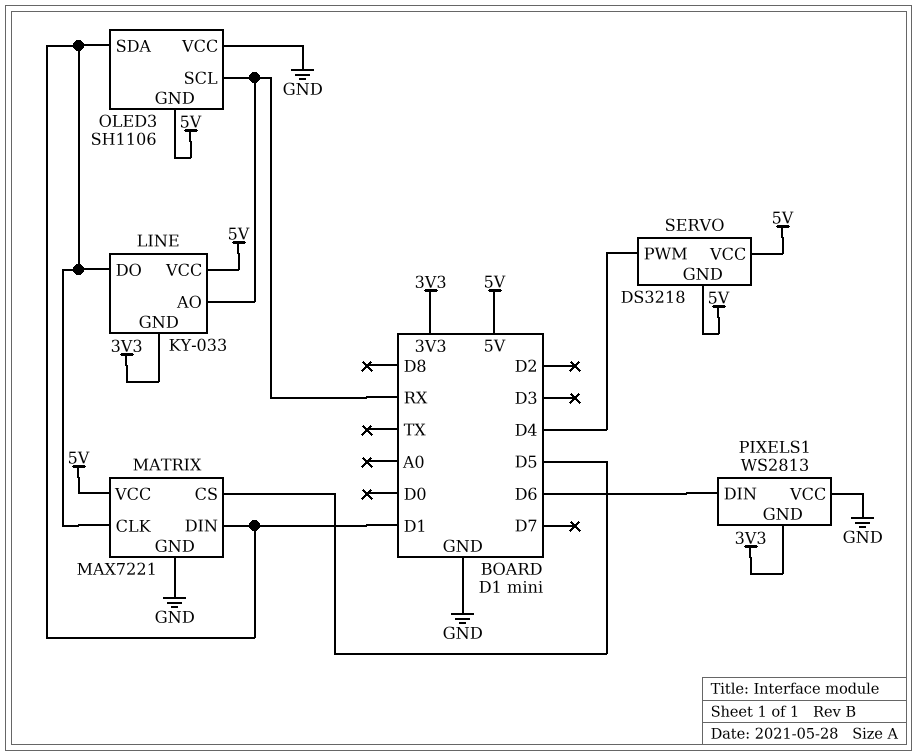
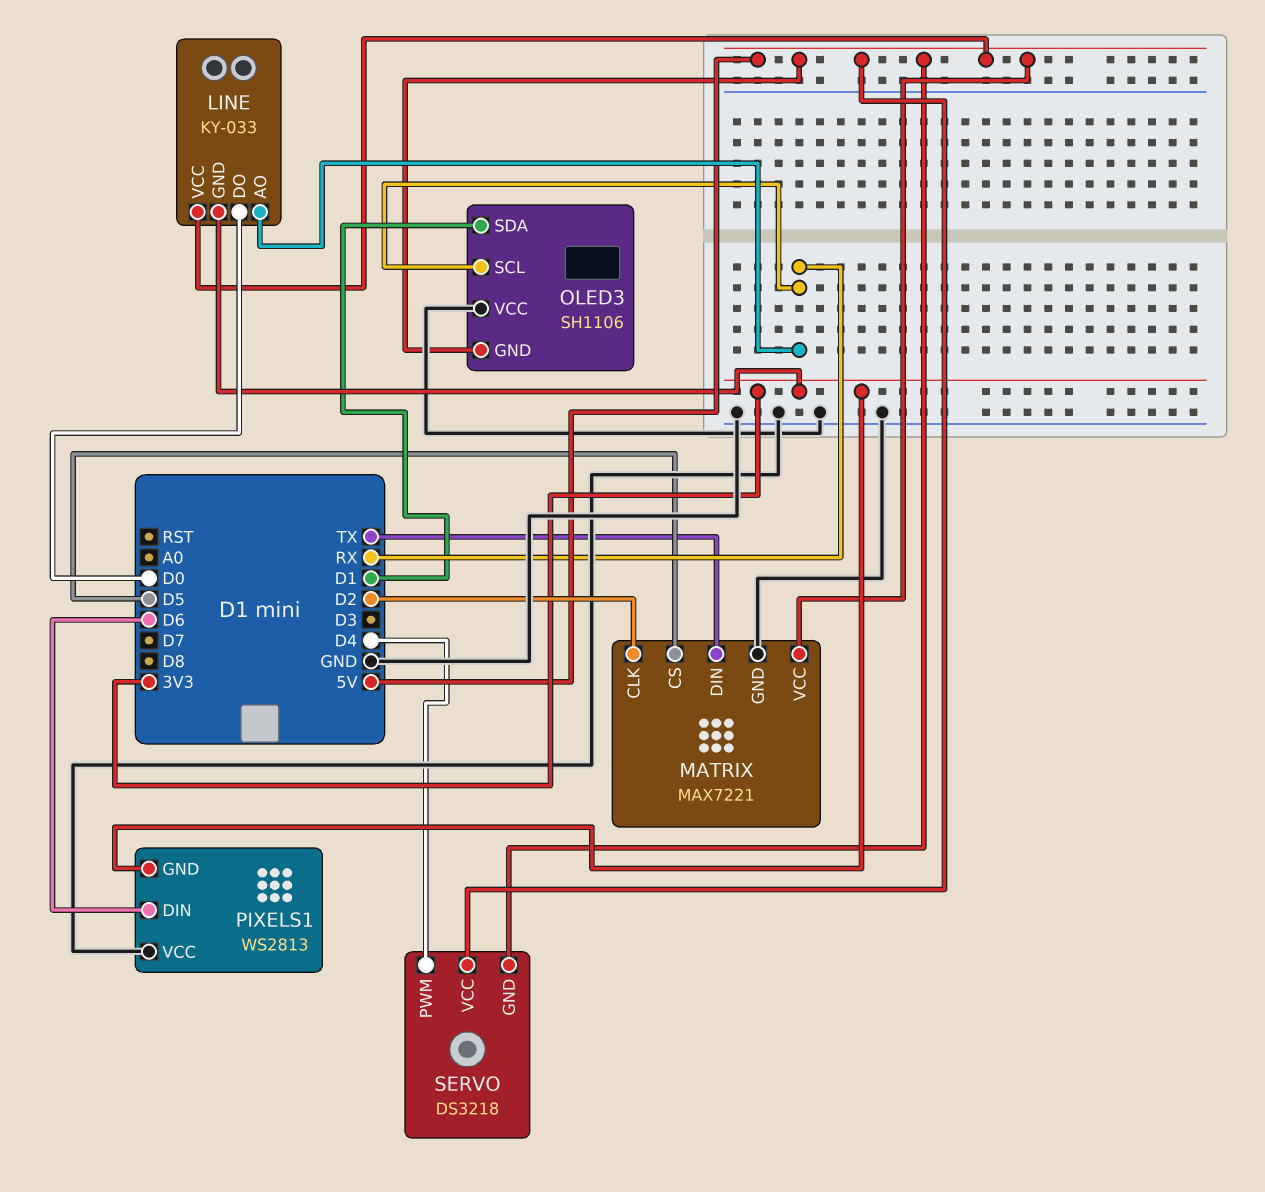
LINE pin DO: D1 -> D0
MATRIX pin CLK: D1 -> D2
MATRIX pin DIN: D1 -> TX

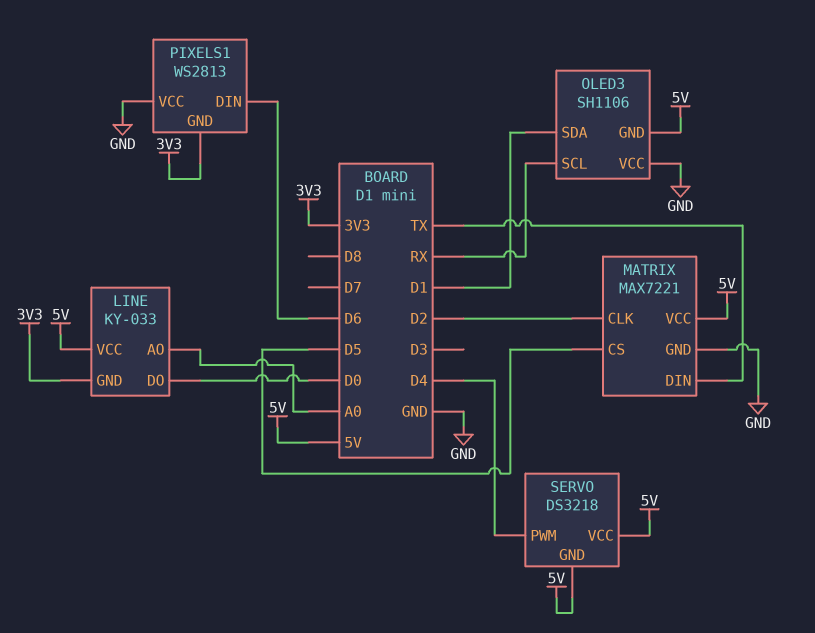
LINE pin AO: RX -> A0

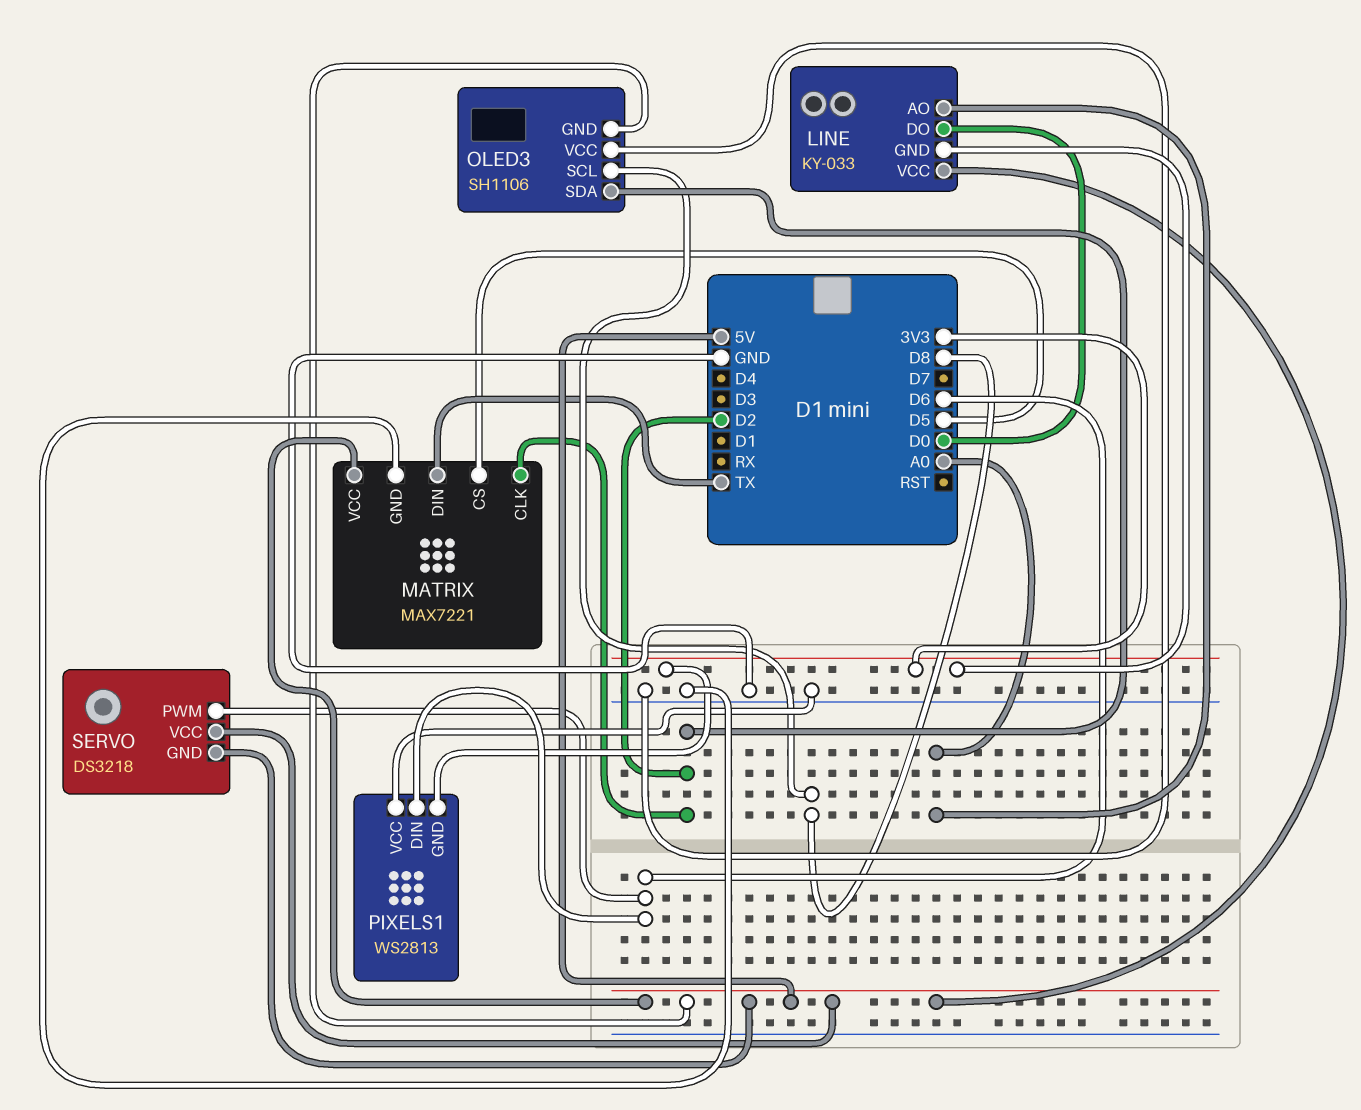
OLED3 pin SCL: RX -> D8
OLED3 pin SDA: D1 -> D2
SERVO pin PWM: D4 -> D6

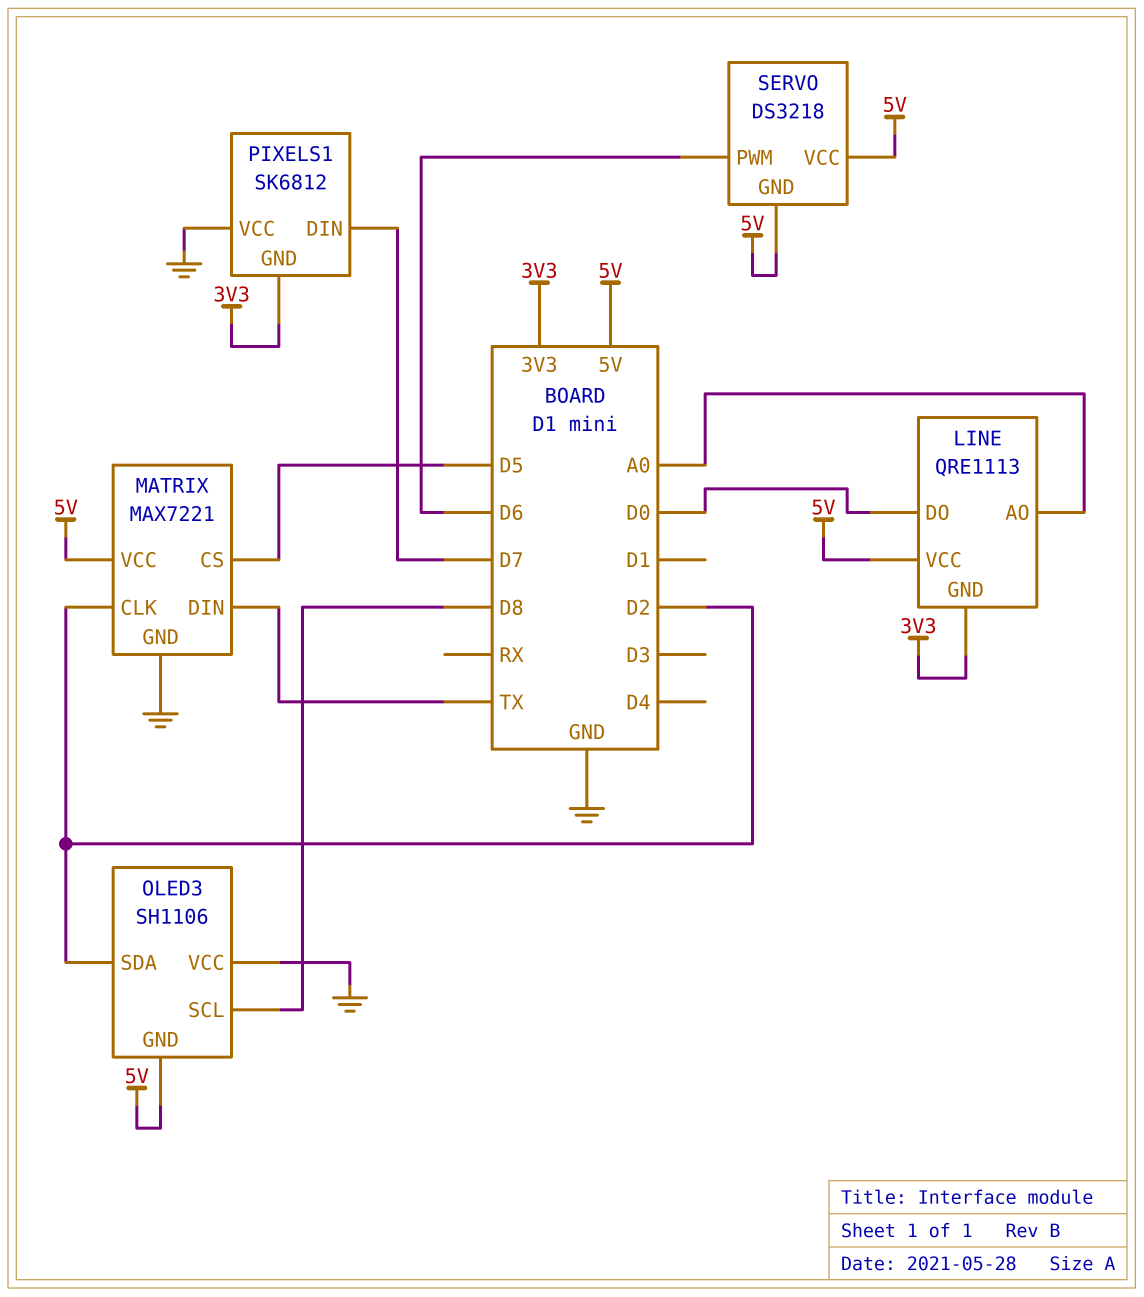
LINE: KY-033 -> QRE1113
PIXELS1: WS2813 -> SK6812
PIXELS1 pin DIN: D6 -> D7

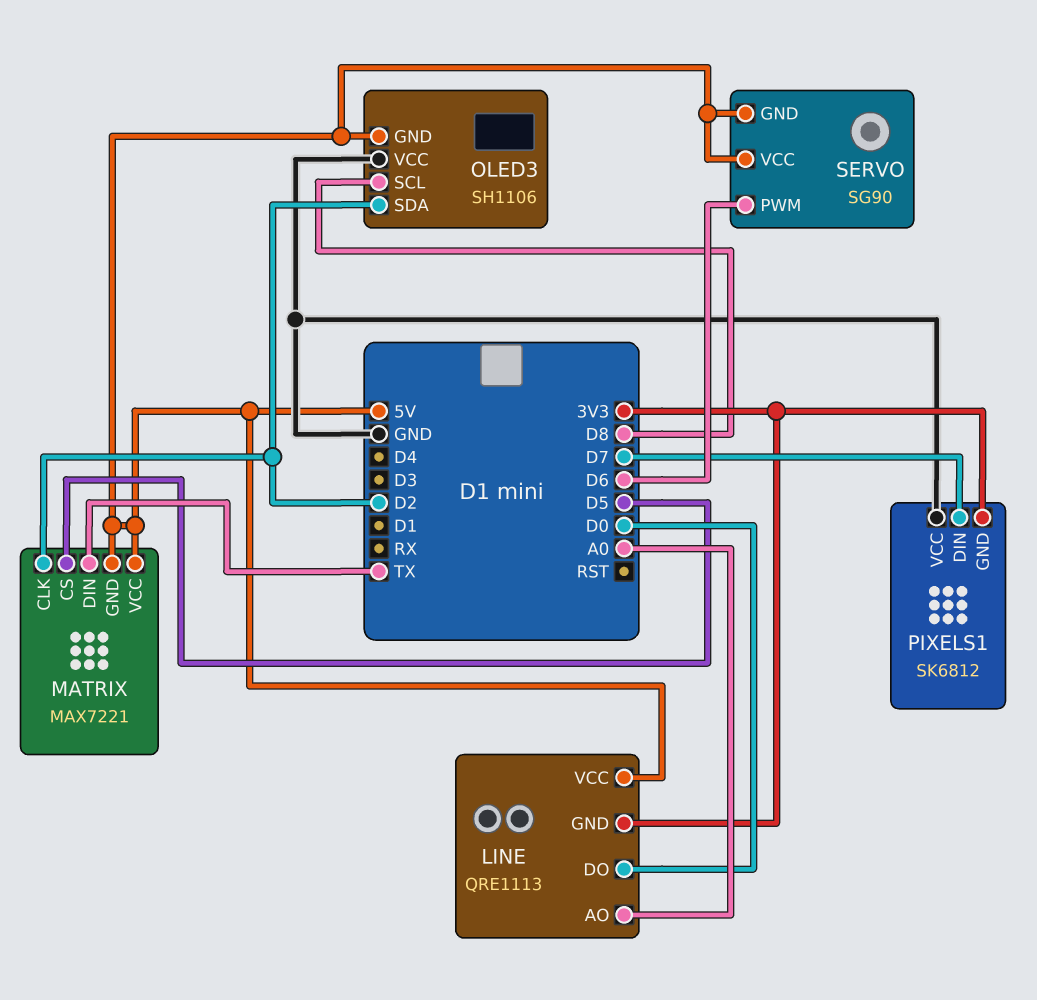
MATRIX pin GND: GND -> 5V
SERVO: DS3218 -> SG90

